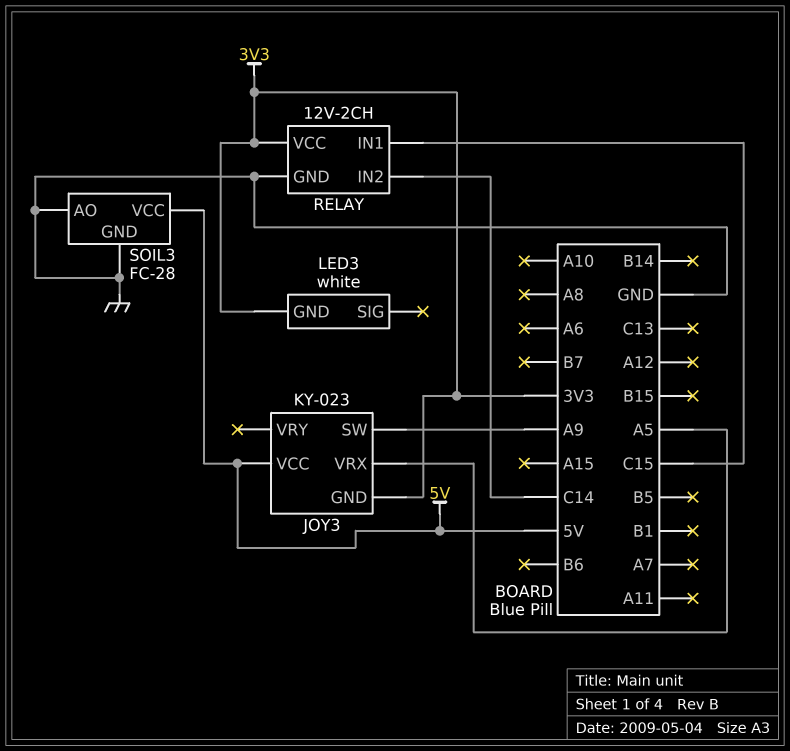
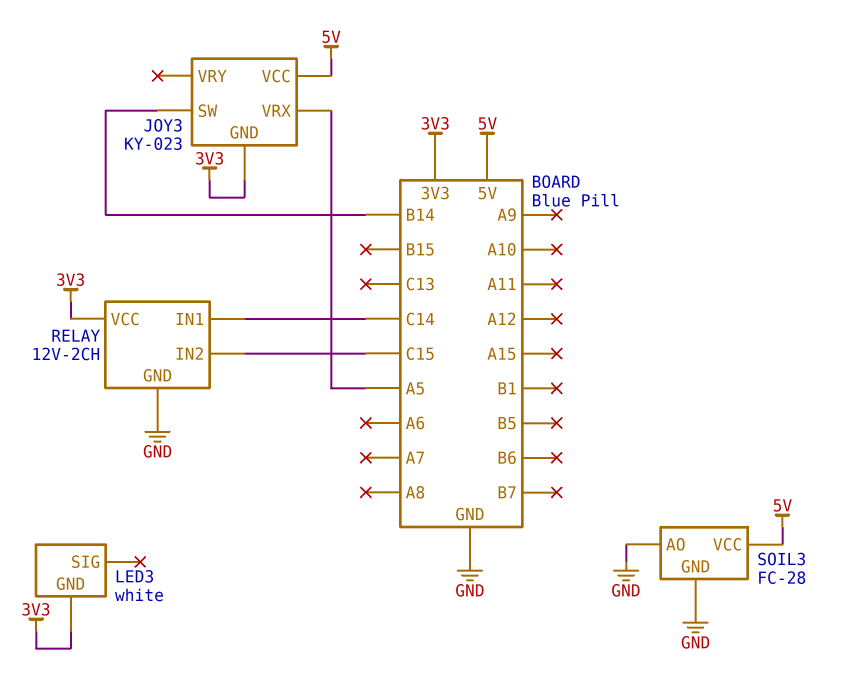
JOY3 pin SW: A9 -> B14
RELAY pin IN1: C15 -> C14
RELAY pin IN2: C14 -> C15

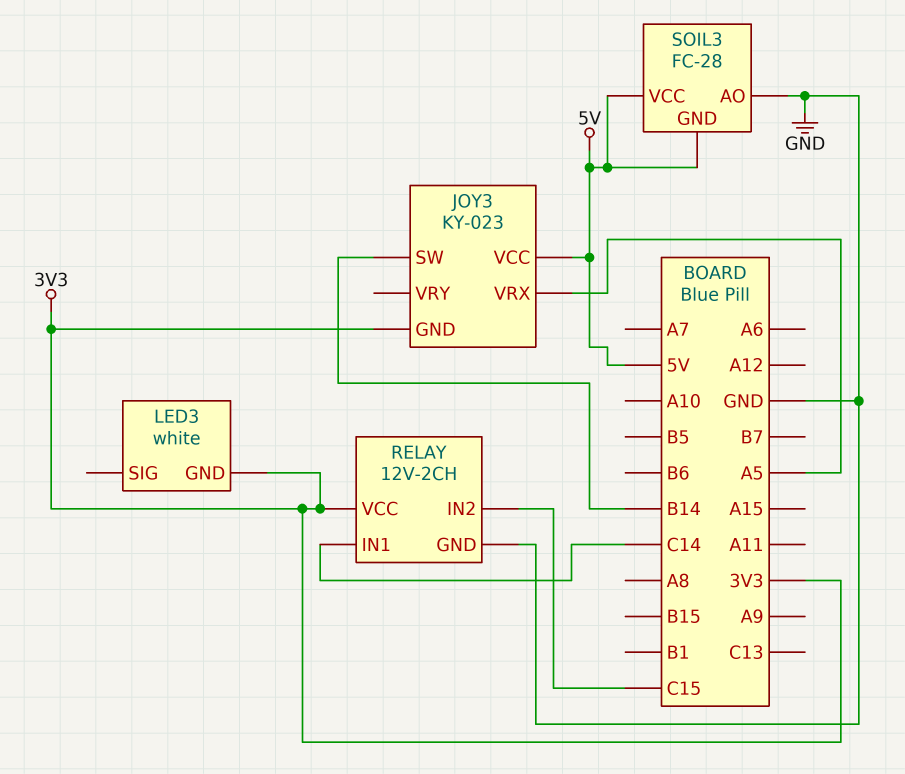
SOIL3 pin GND: GND -> 5V

